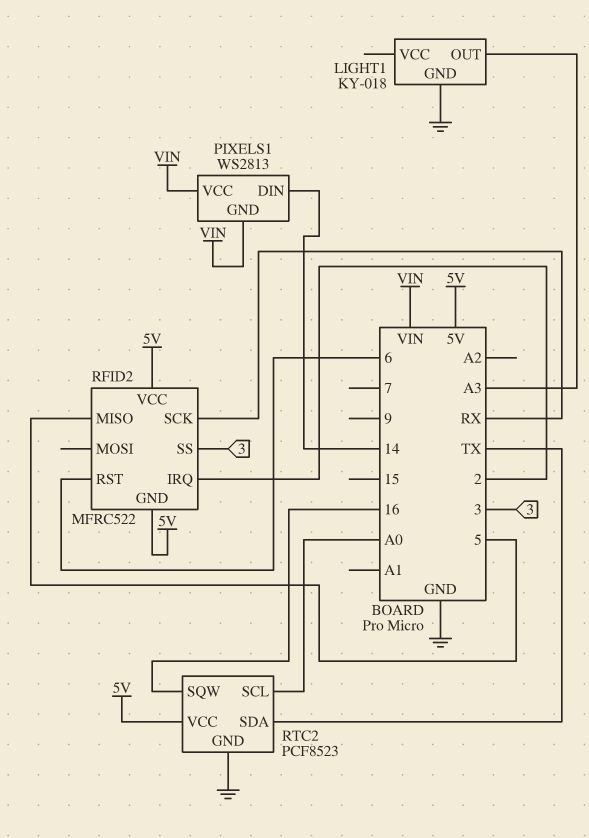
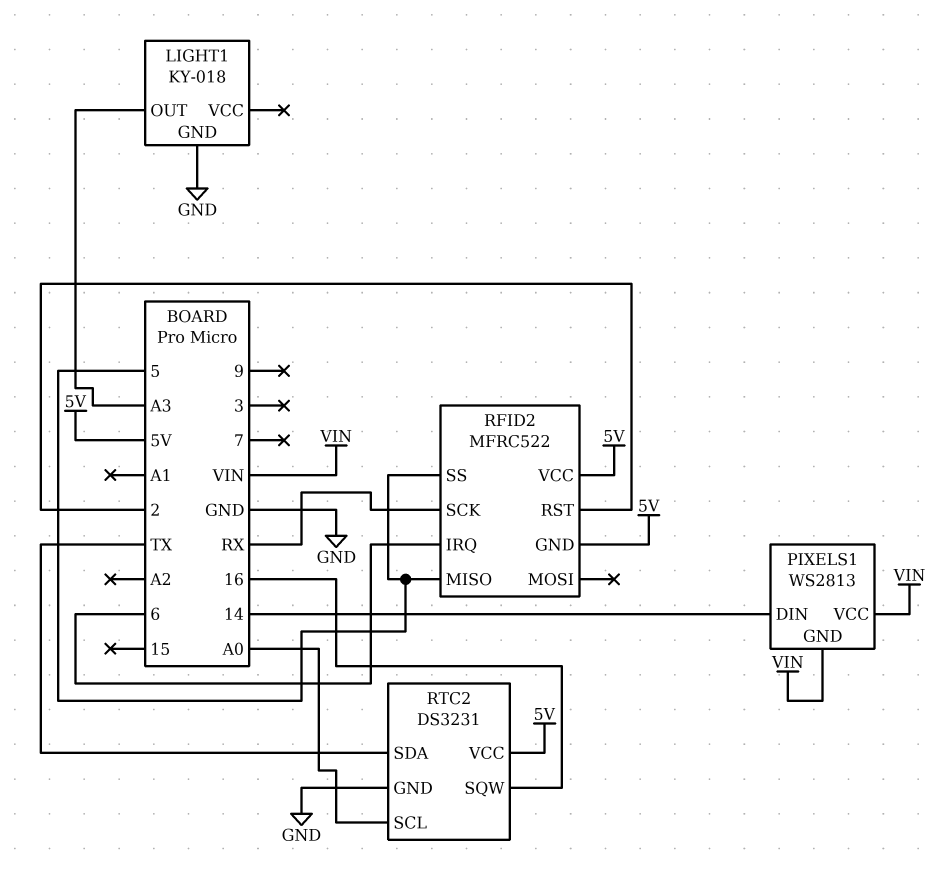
RFID2 pin IRQ: 2 -> 6
RFID2 pin RST: 6 -> 2
RFID2 pin SS: 3 -> 5
RTC2: PCF8523 -> DS3231

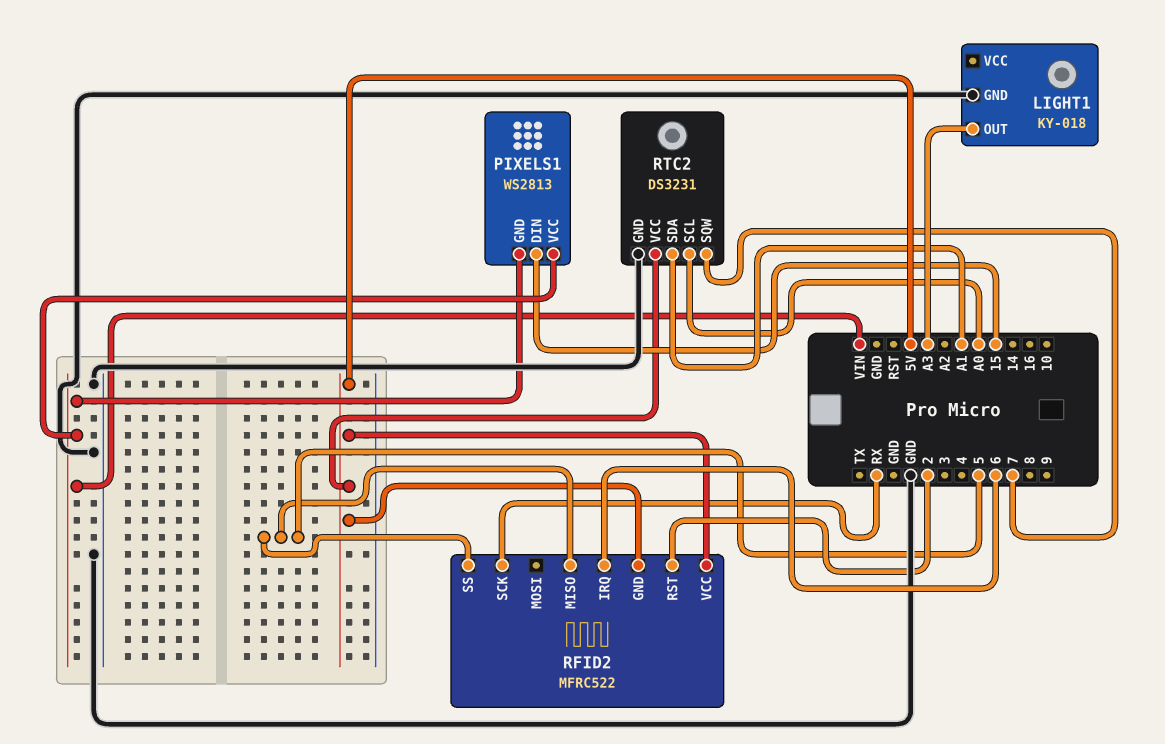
PIXELS1 pin DIN: 14 -> 15
RTC2 pin SDA: TX -> A1
RTC2 pin SQW: 16 -> 7

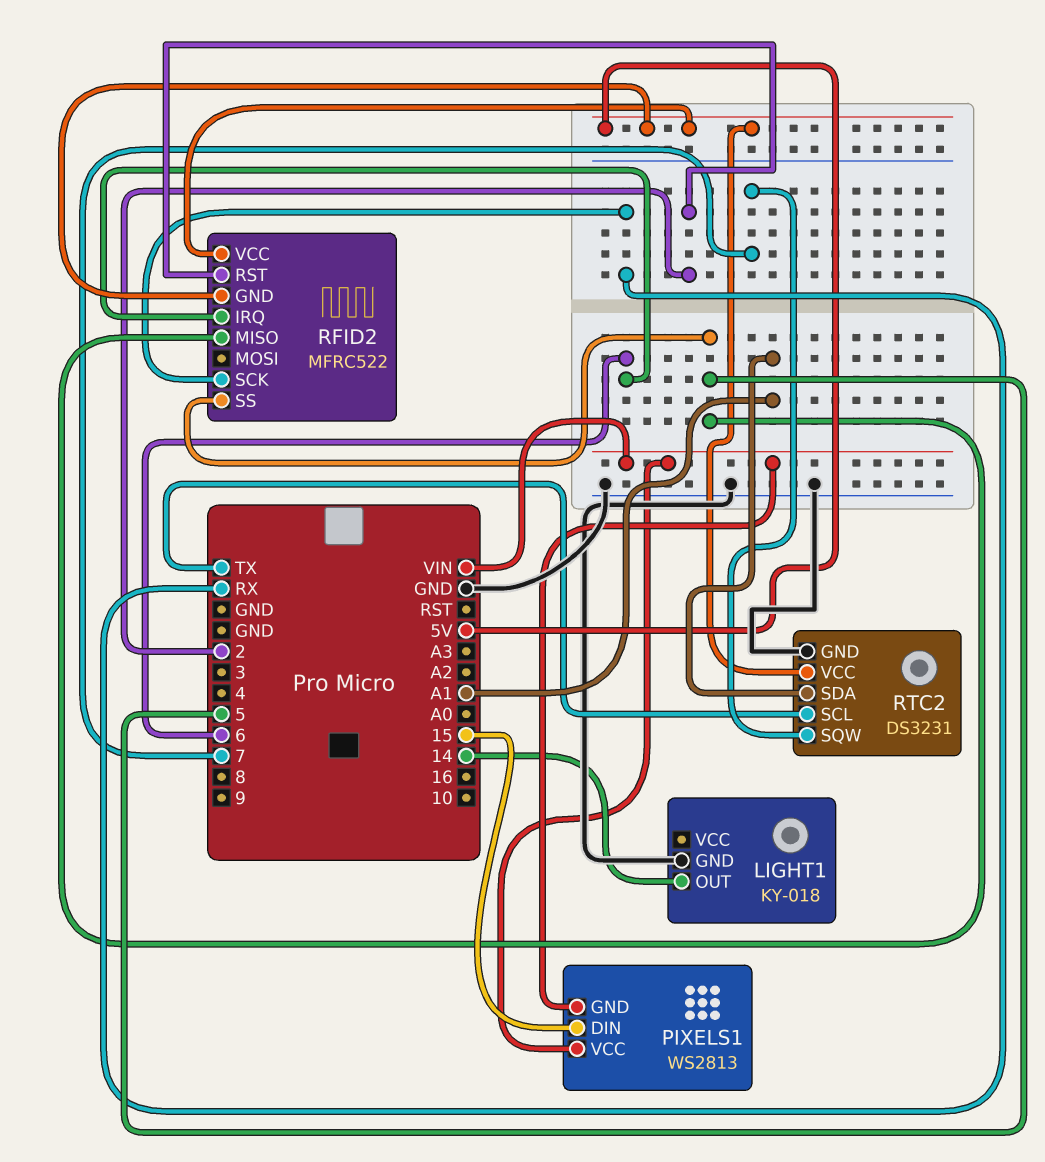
LIGHT1 pin OUT: A3 -> 14
RTC2 pin SCL: A0 -> TX

